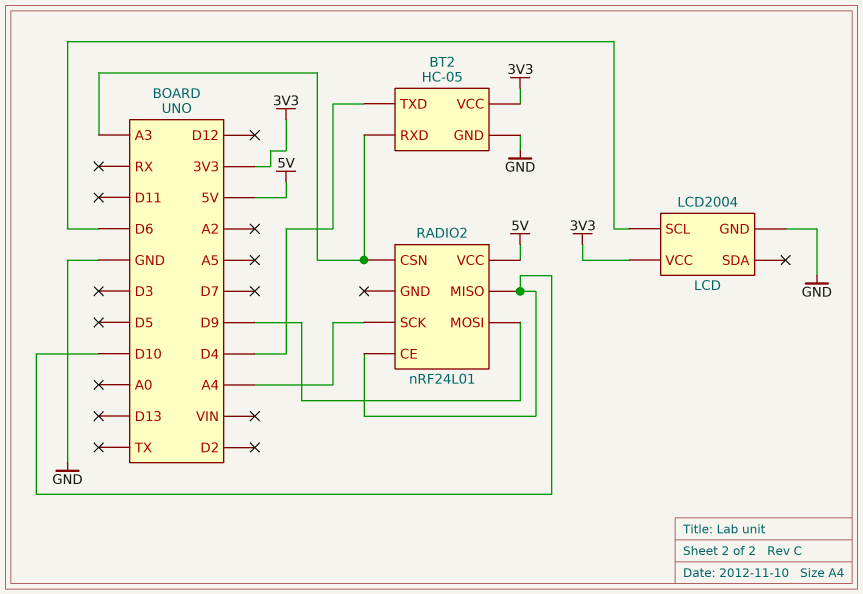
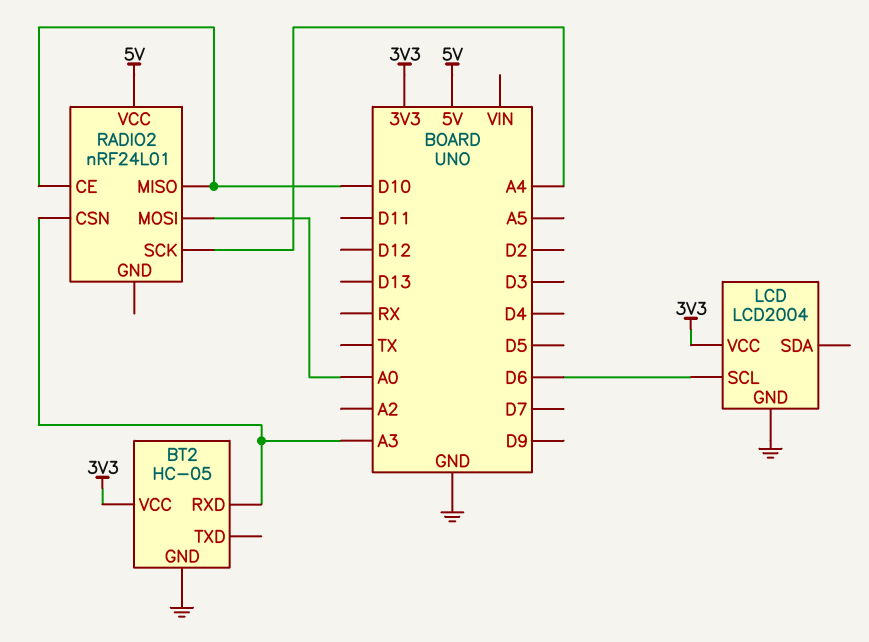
BT2 pin TXD: D4 -> none
RADIO2 pin MOSI: D9 -> A0

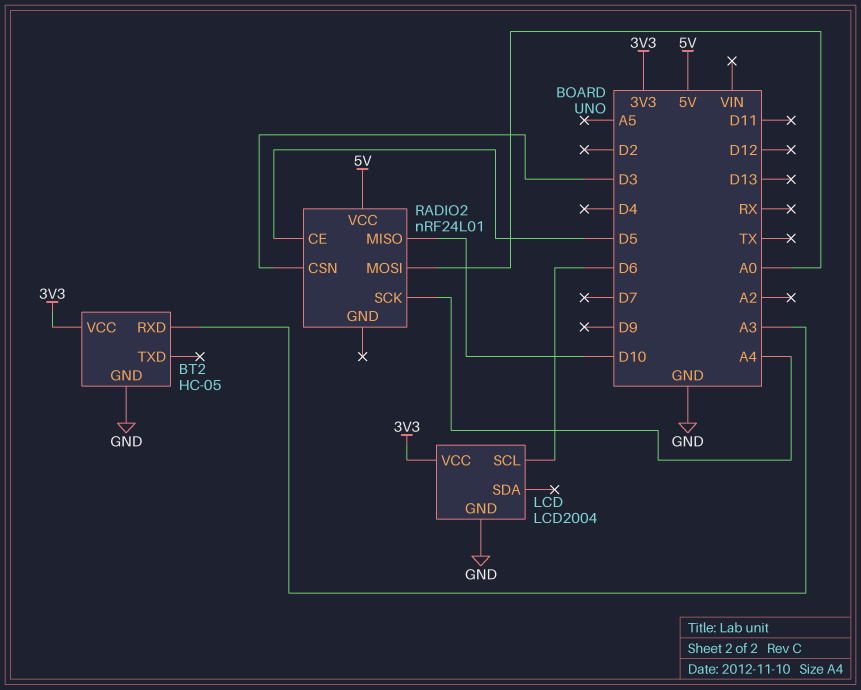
RADIO2 pin CE: D10 -> D5
RADIO2 pin CSN: A3 -> D3

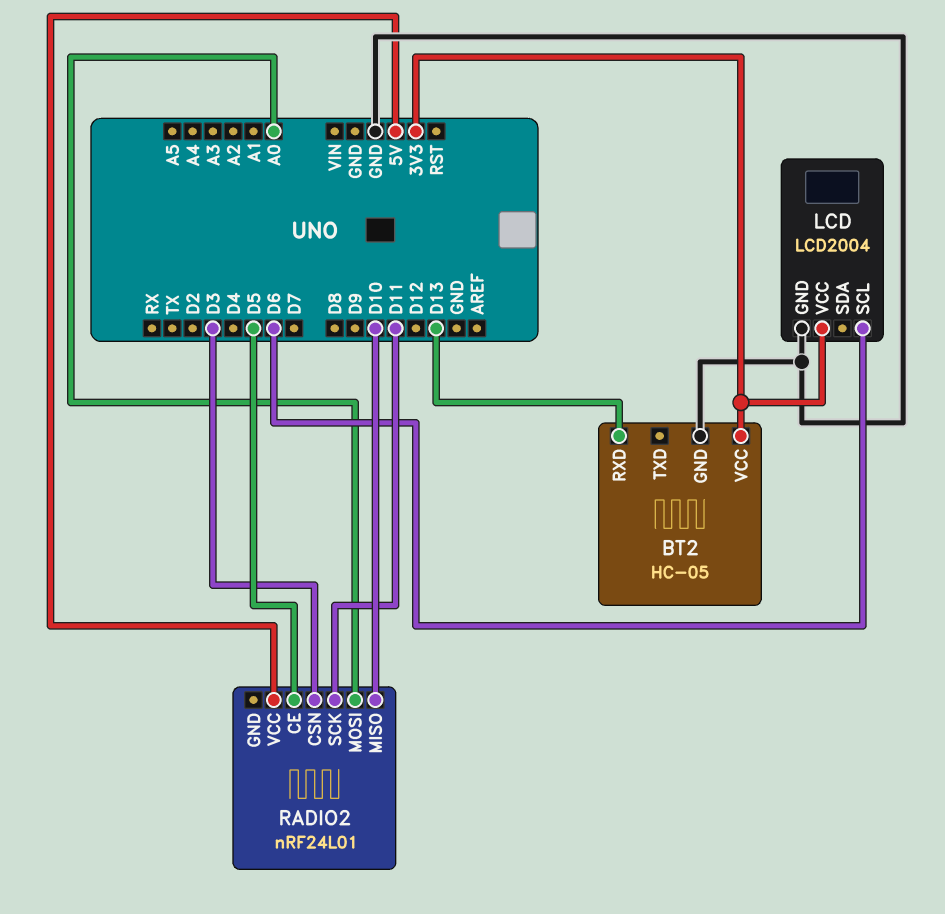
BT2 pin RXD: A3 -> D13
RADIO2 pin SCK: A4 -> D11

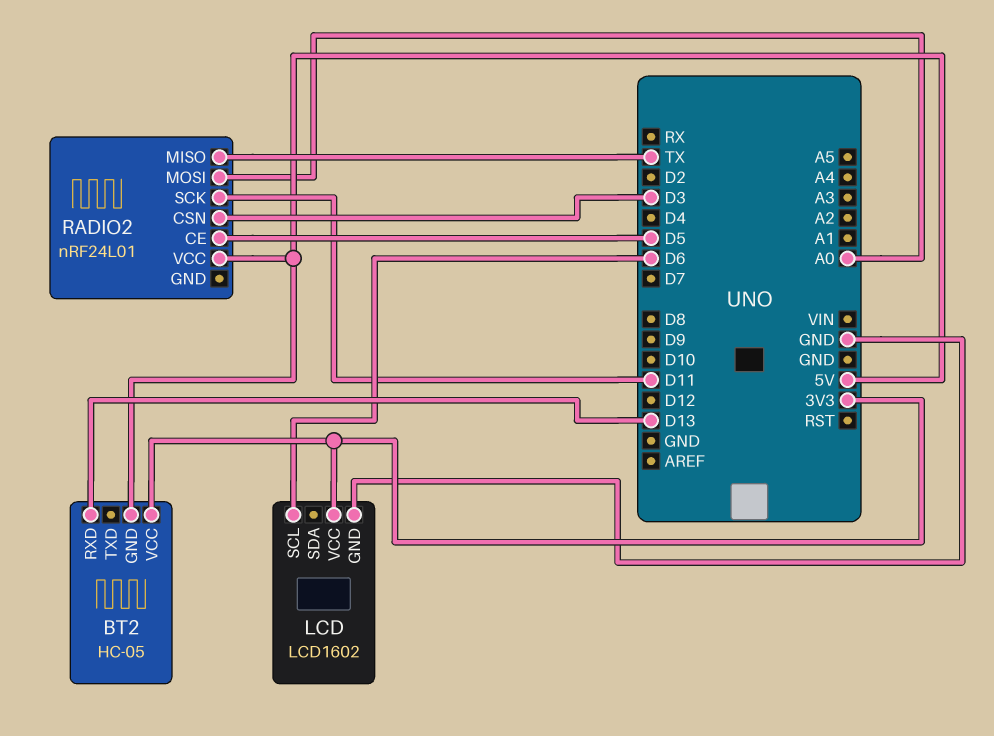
BT2 pin GND: GND -> 5V
LCD: LCD2004 -> LCD1602
RADIO2 pin MISO: D10 -> TX

